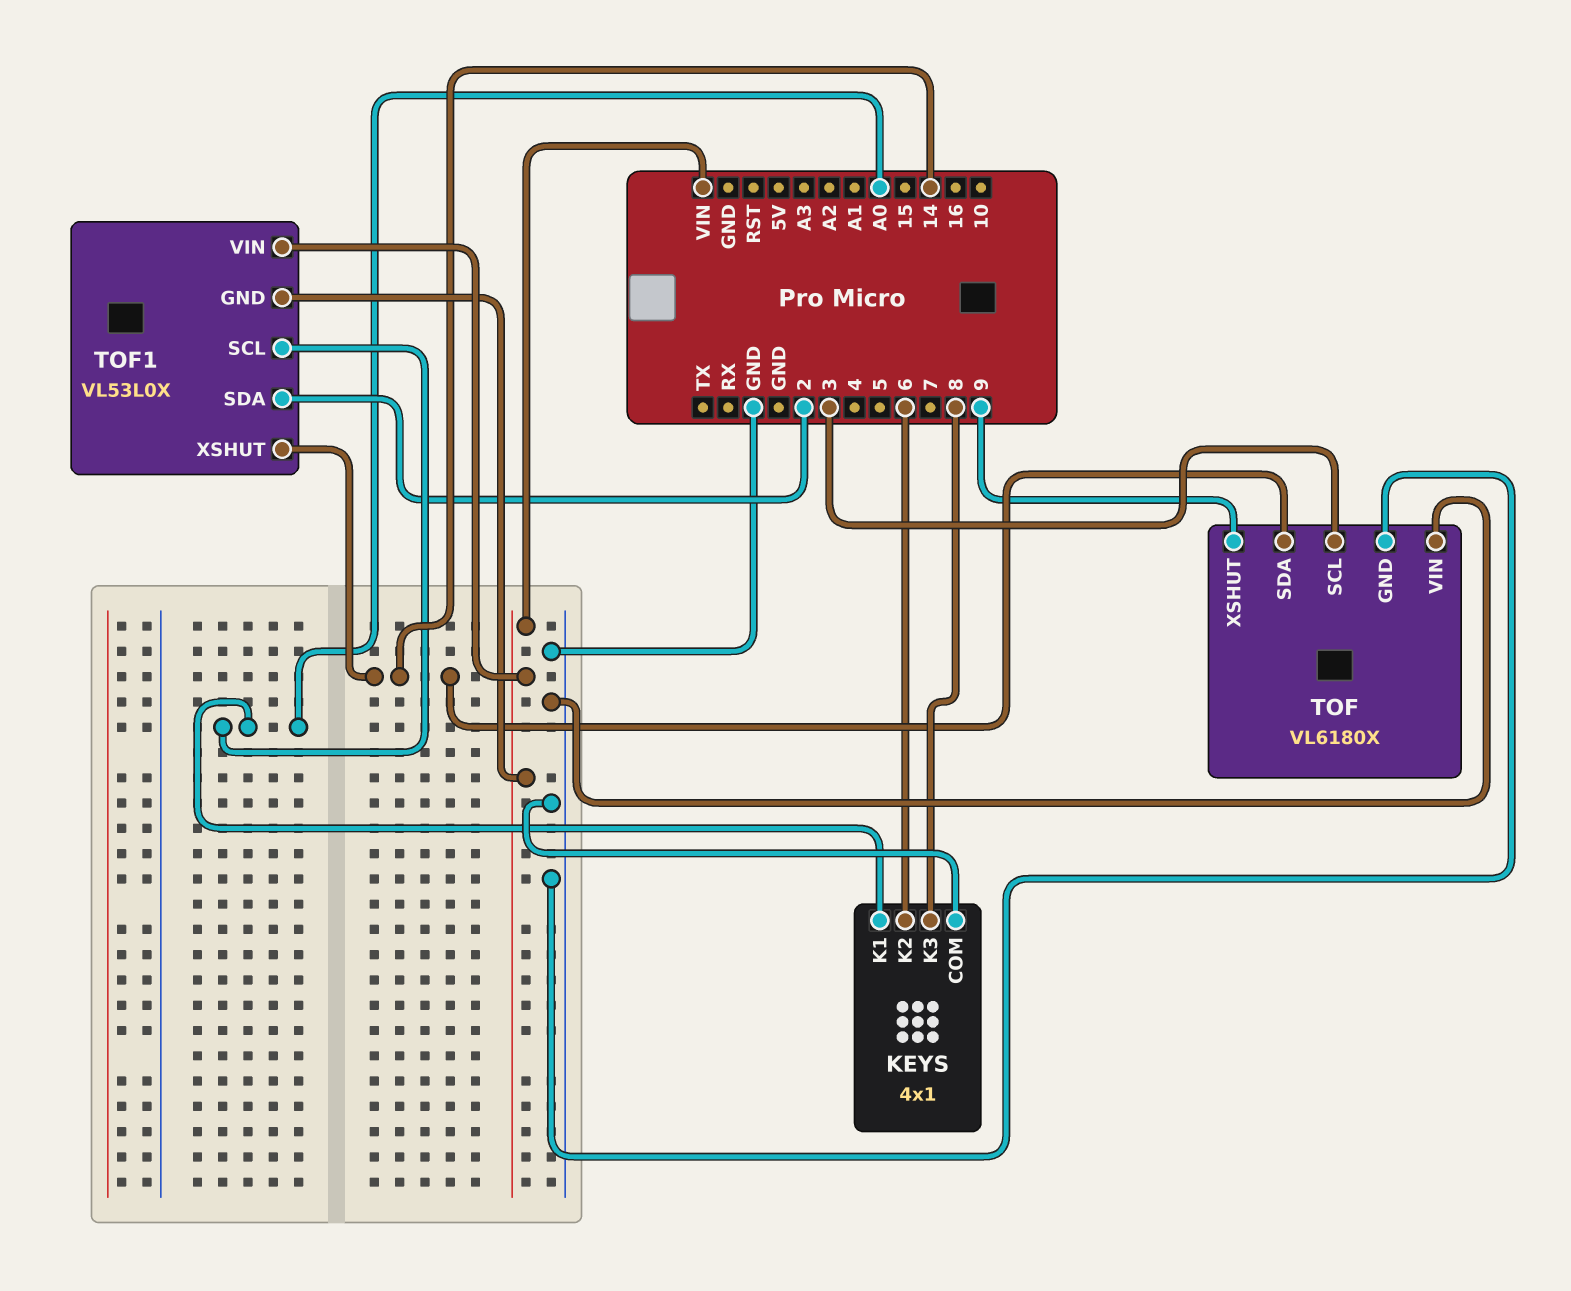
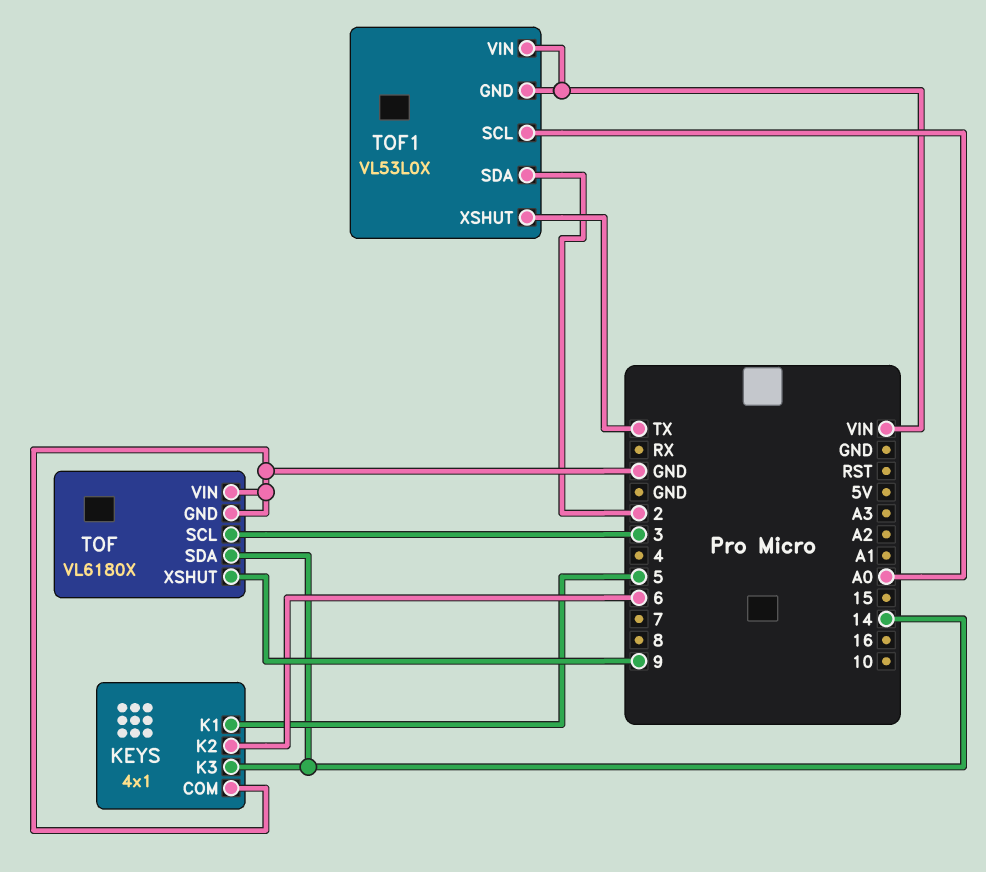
KEYS pin K1: A0 -> 5
KEYS pin K3: 8 -> 14
TOF1 pin XSHUT: 14 -> TX

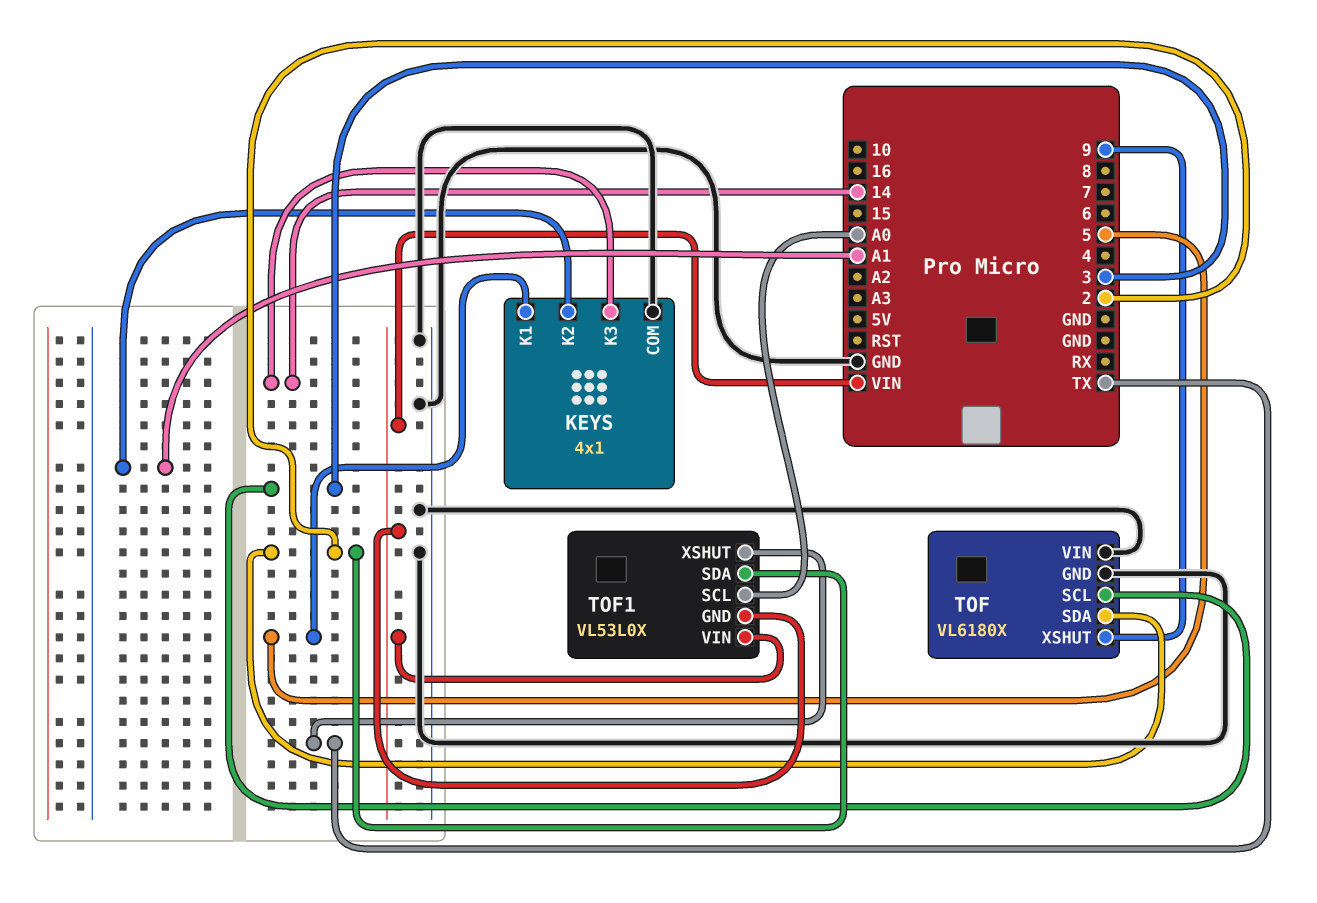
KEYS pin K2: 6 -> A1
TOF pin SDA: 14 -> 2

